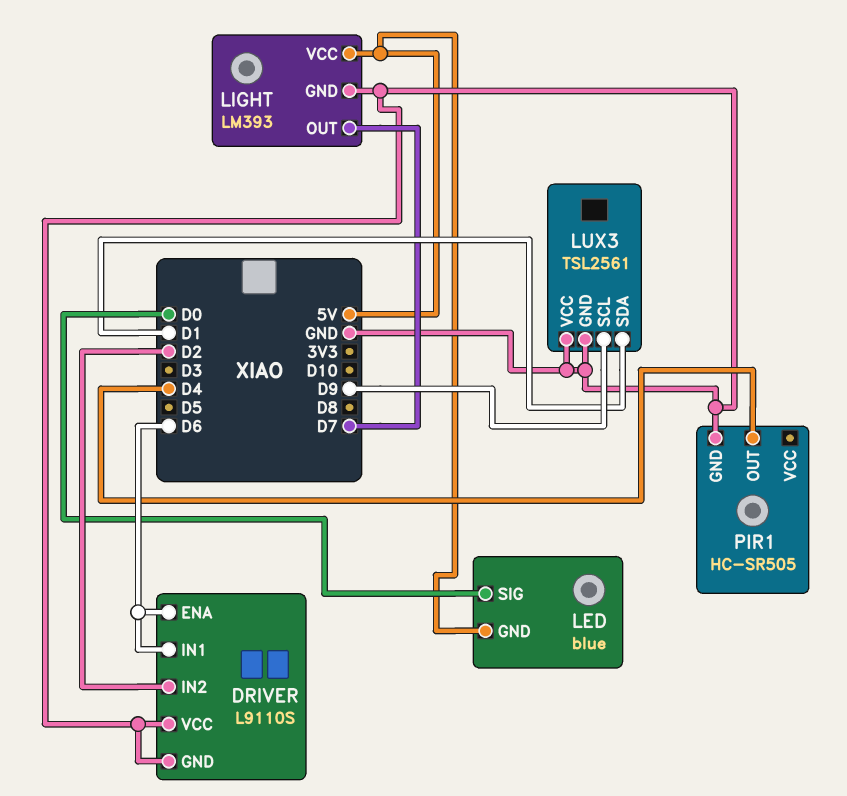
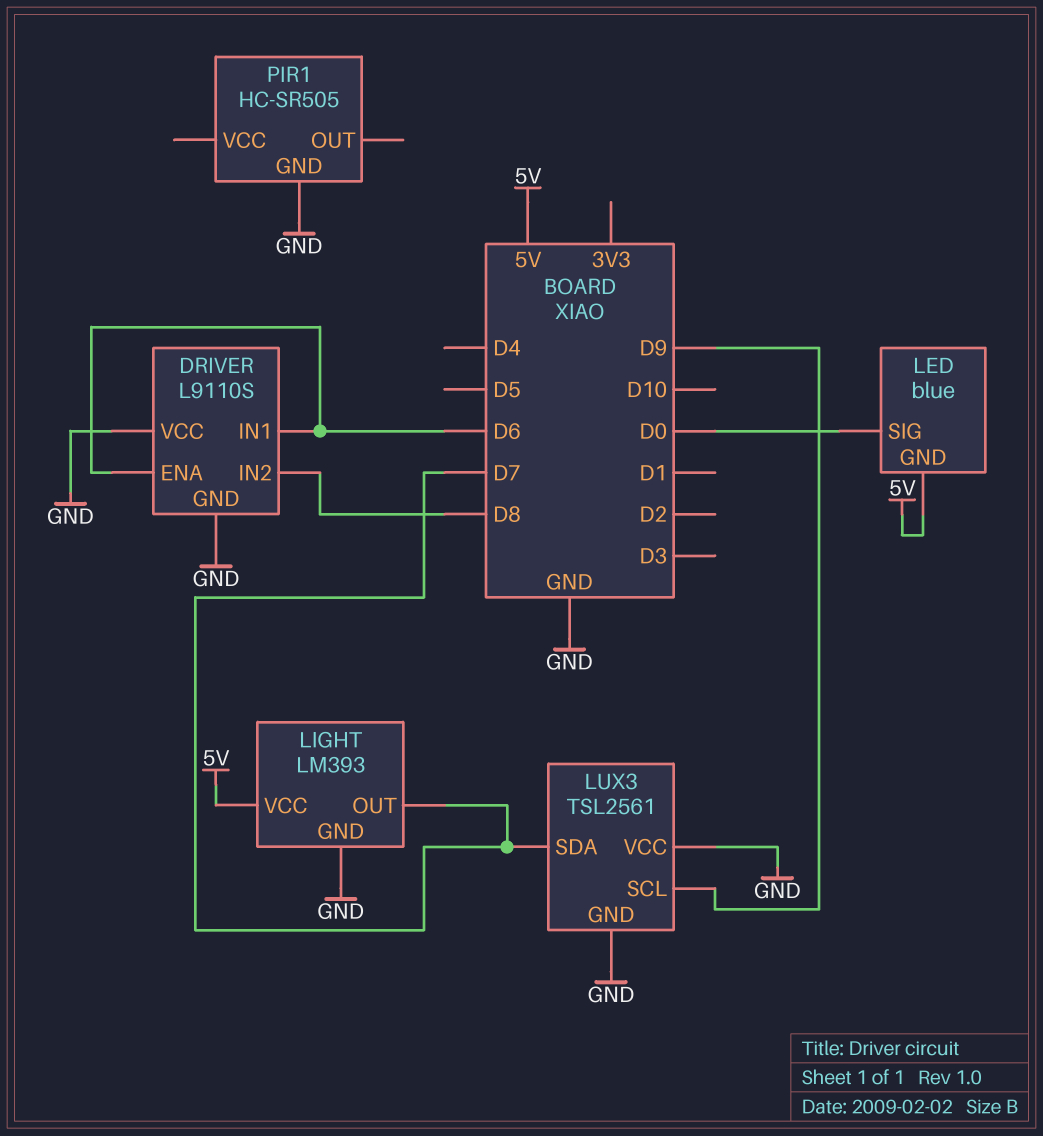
DRIVER pin IN2: D2 -> D8
LUX3 pin SDA: D1 -> D7
PIR1 pin OUT: D4 -> none

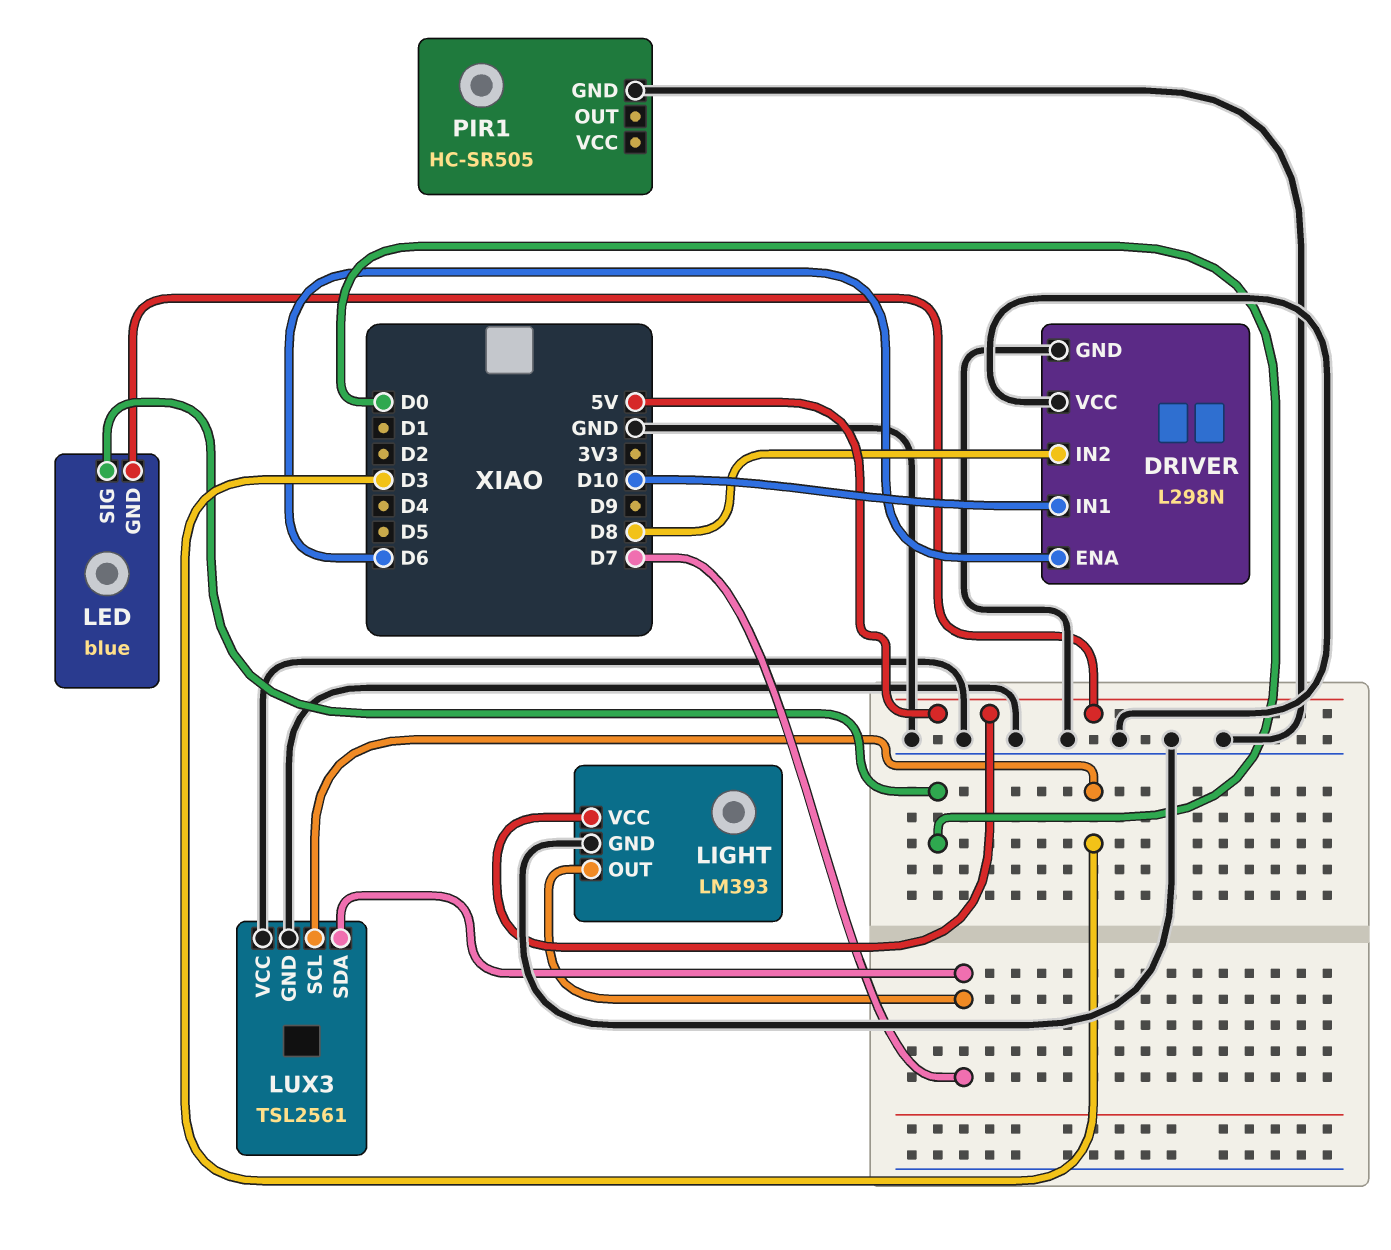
DRIVER: L9110S -> L298N
DRIVER pin IN1: D6 -> D10
LUX3 pin SCL: D9 -> D3

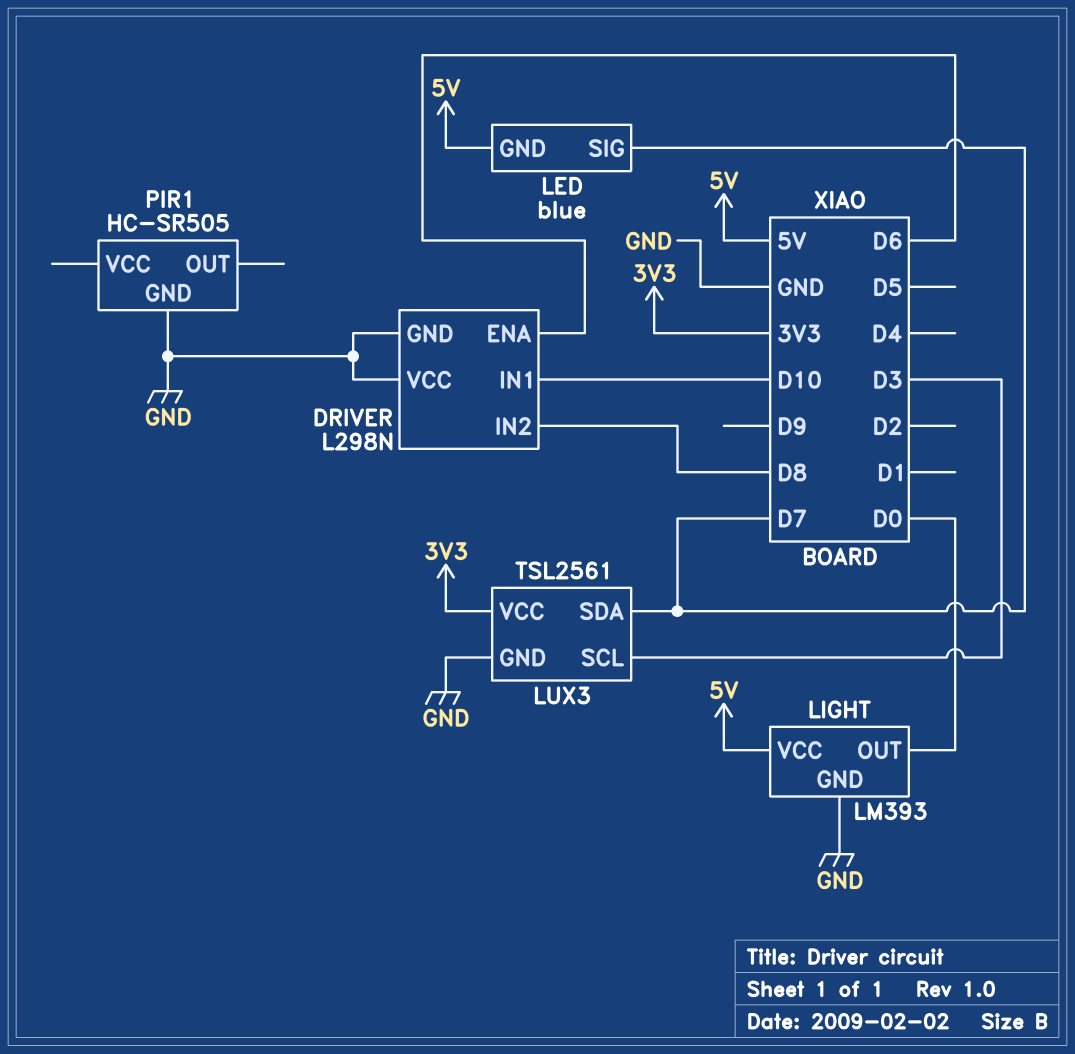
LED pin SIG: D0 -> D7
LIGHT pin OUT: D7 -> D0
LUX3 pin VCC: GND -> 3V3

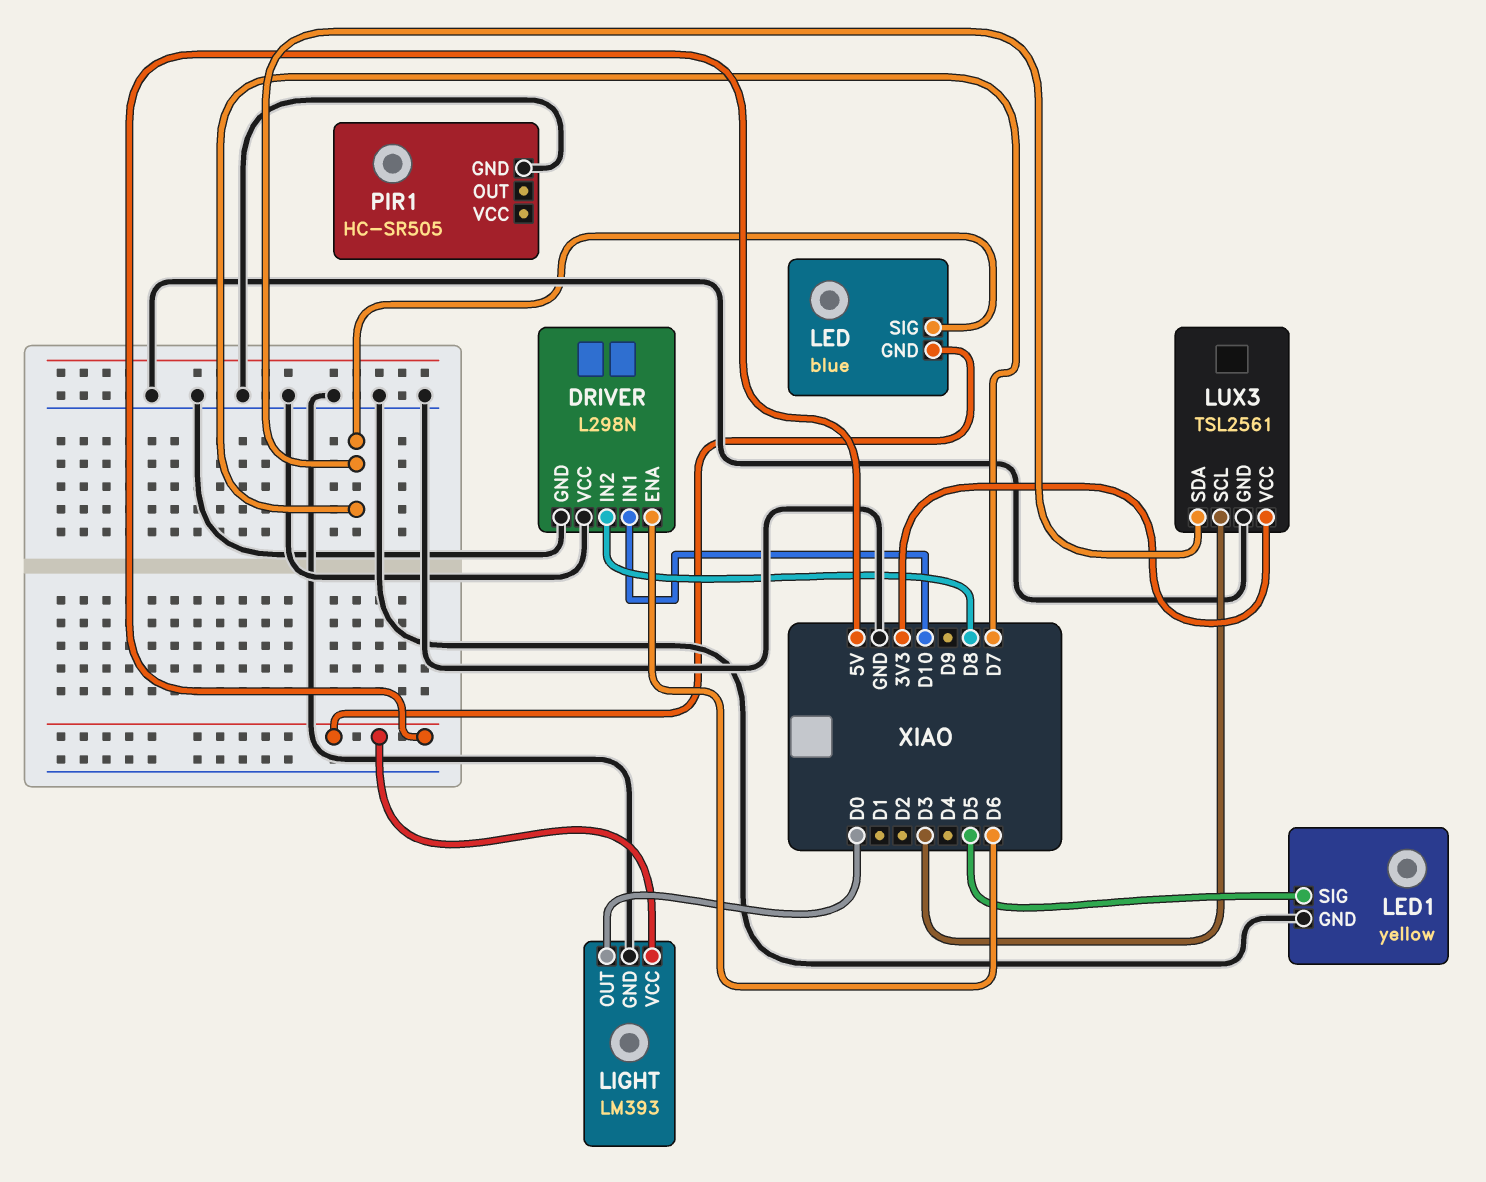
LED1: none -> yellow
LED1 pin GND: none -> GND
LED1 pin SIG: none -> D5

